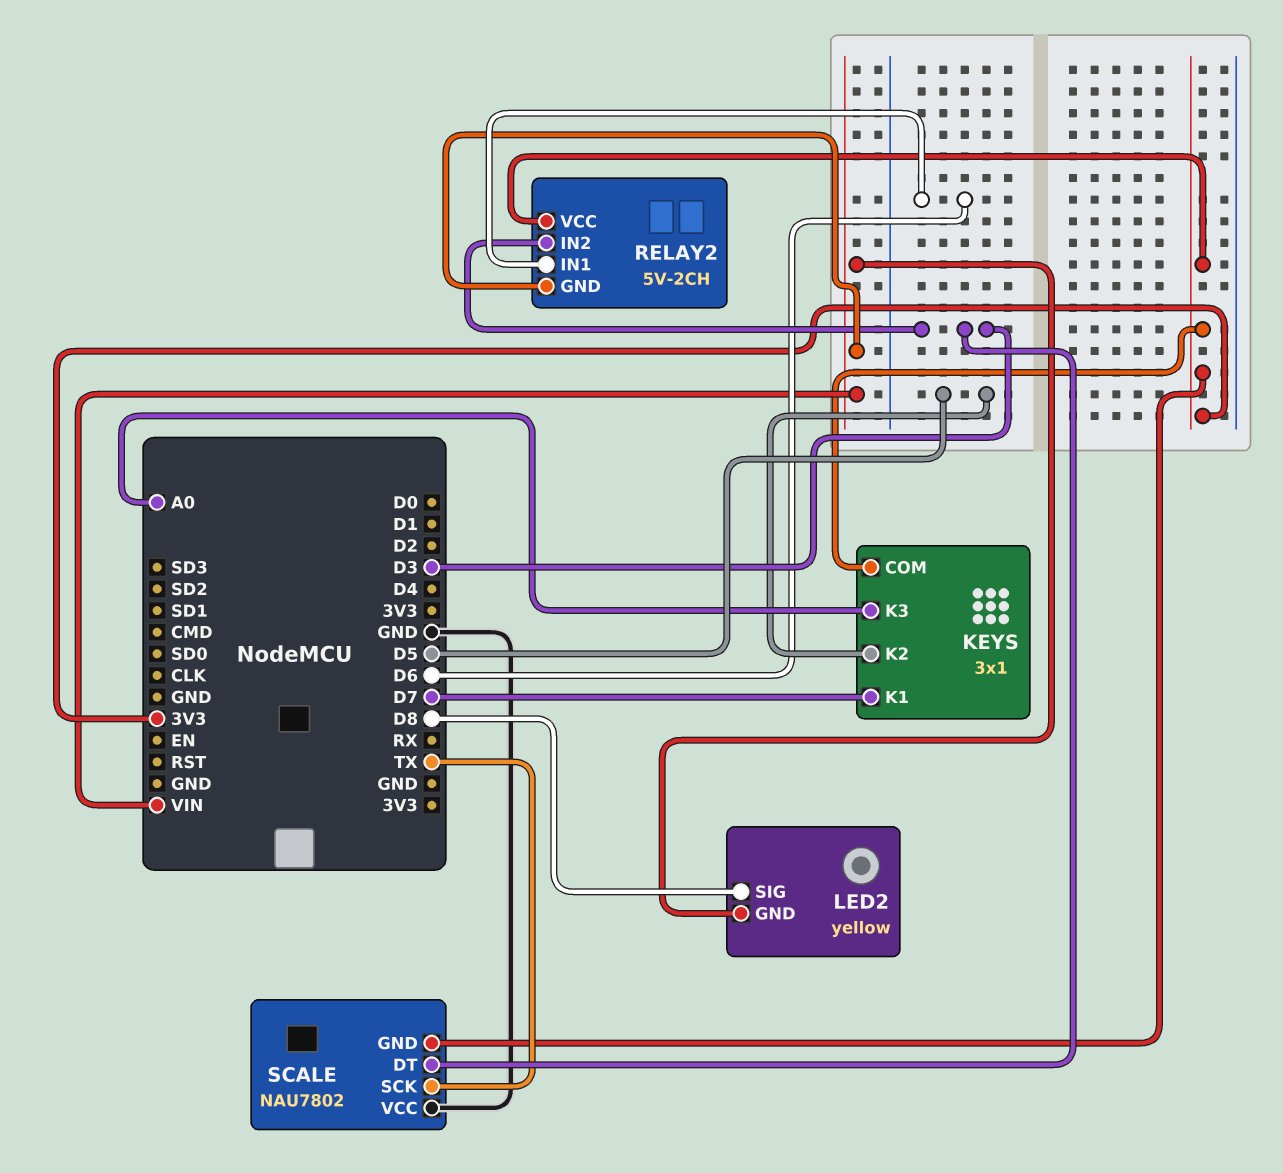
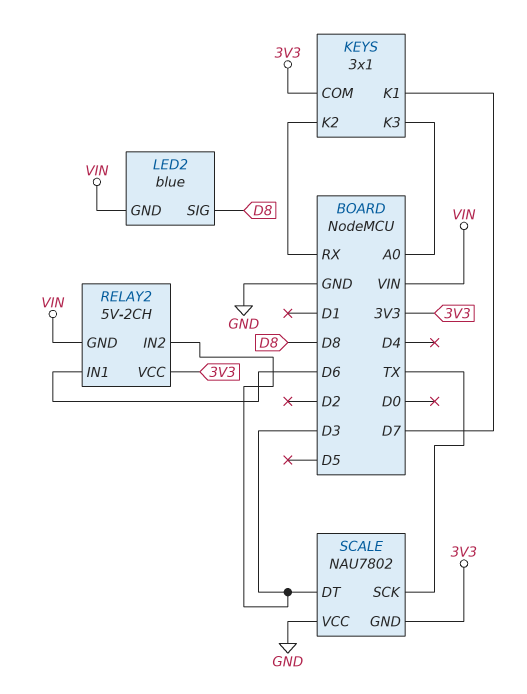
KEYS pin K2: D5 -> RX
LED2: yellow -> blue

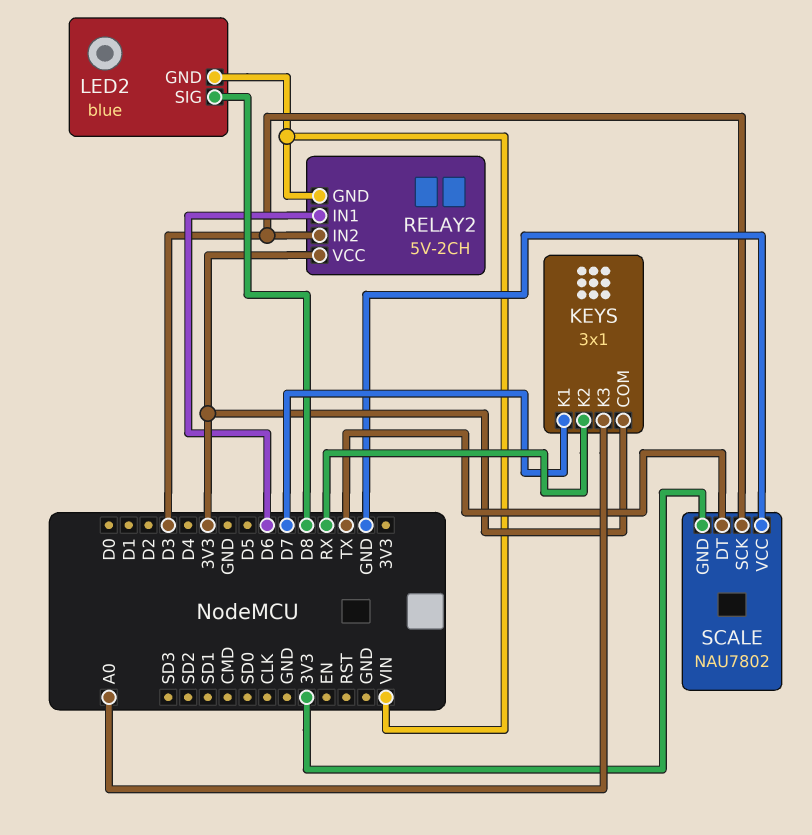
SCALE pin DT: D3 -> TX
SCALE pin SCK: TX -> D3

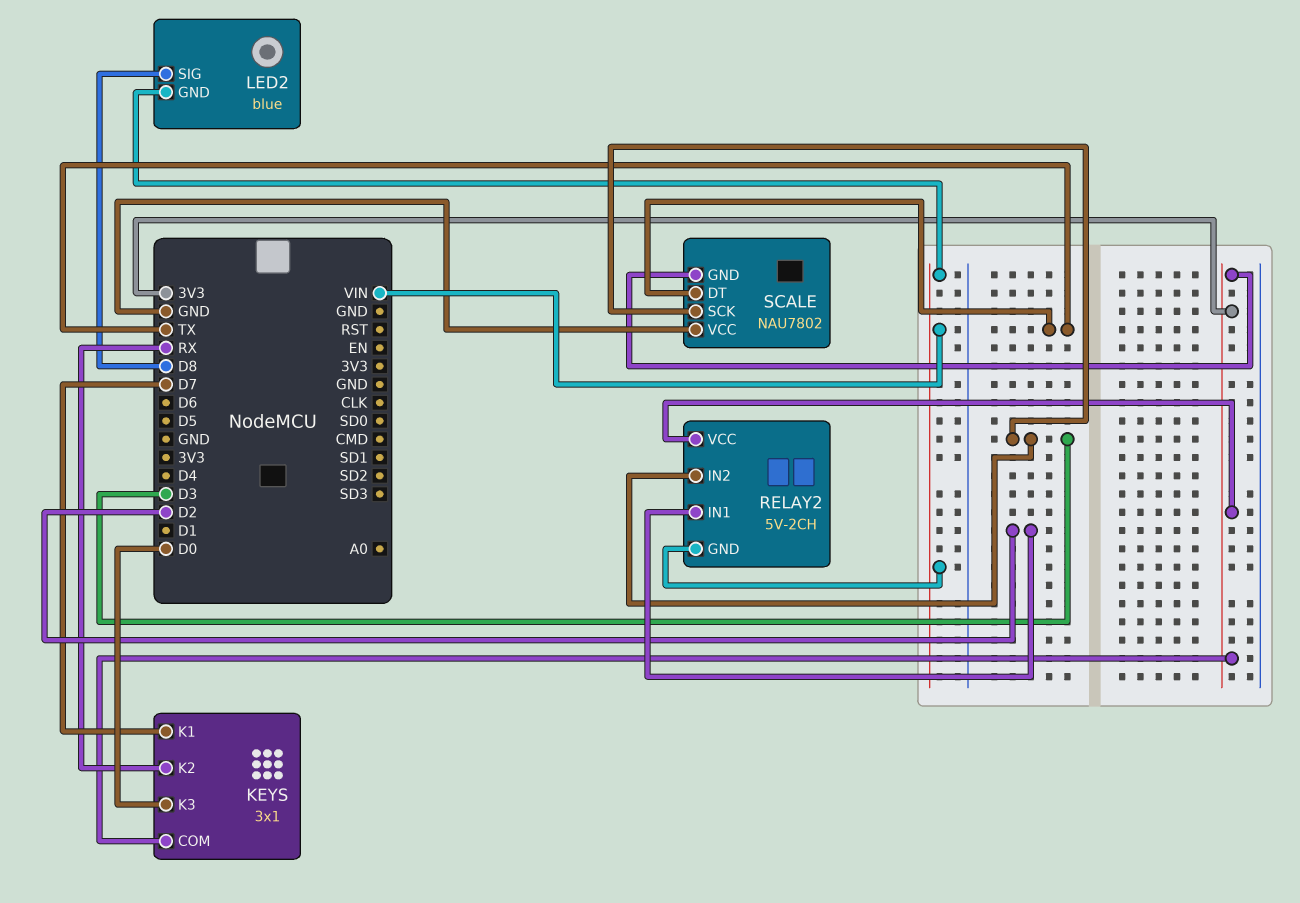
KEYS pin K3: A0 -> D0
RELAY2 pin IN1: D6 -> D2

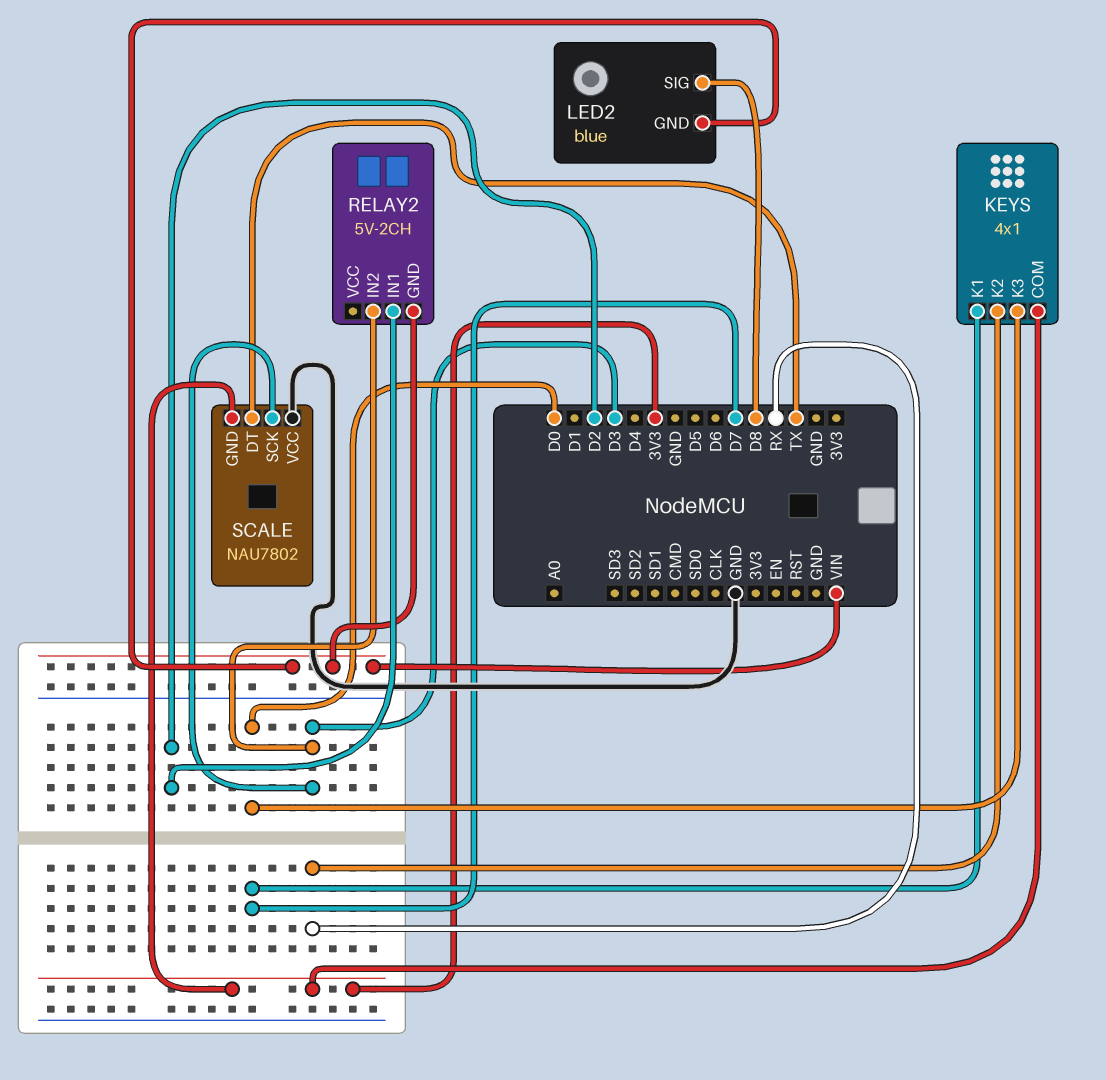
KEYS: 3x1 -> 4x1
RELAY2 pin VCC: 3V3 -> none

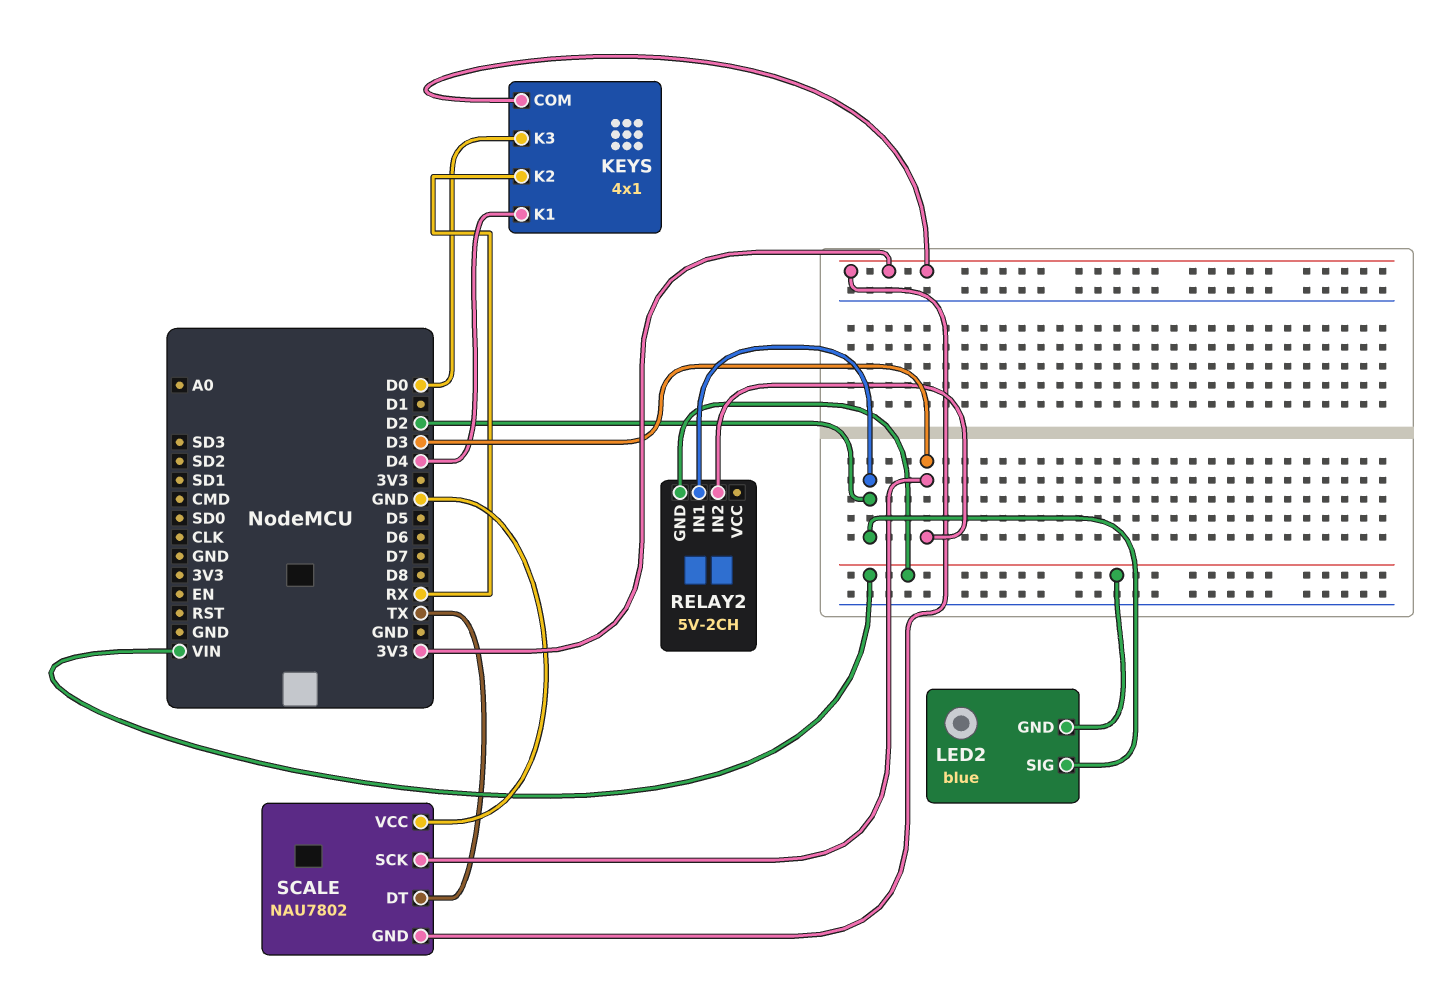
KEYS pin K1: D7 -> D4
LED2 pin SIG: D8 -> D2

